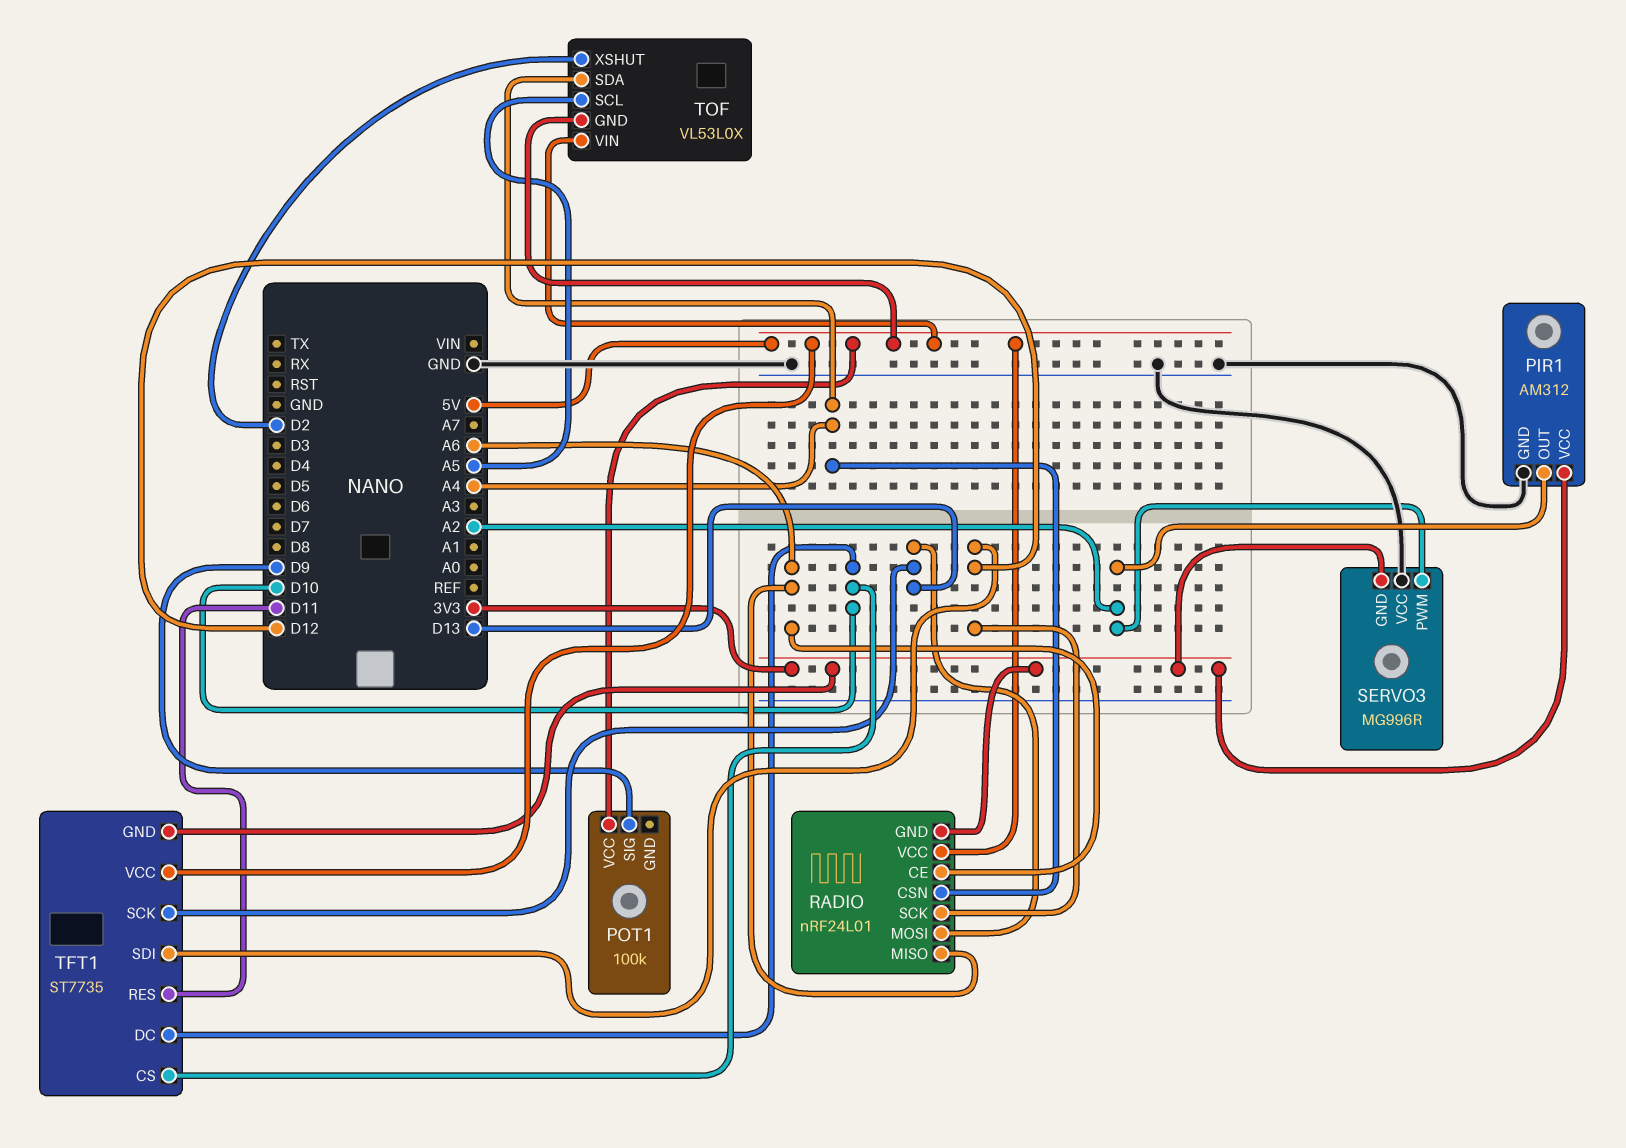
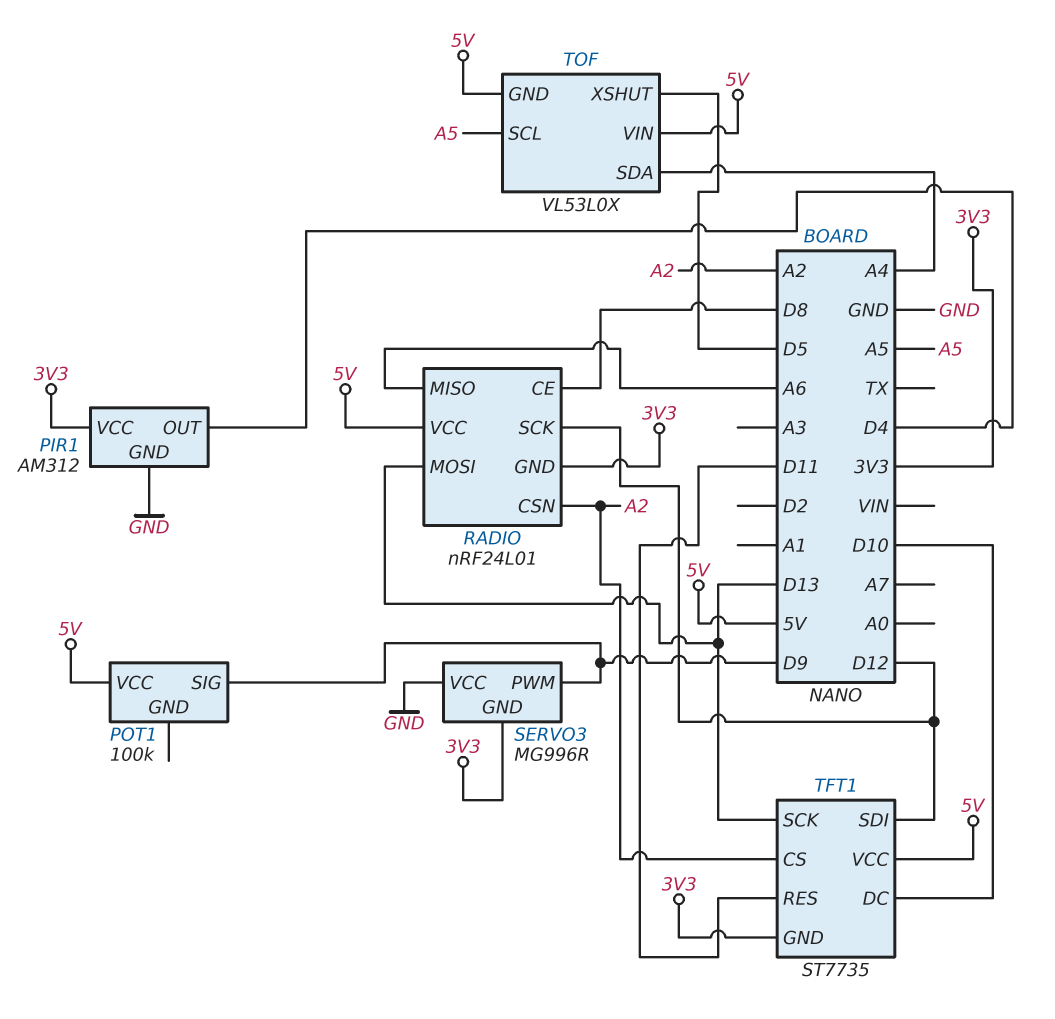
PIR1 pin OUT: A2 -> D4
RADIO pin CE: A6 -> D8
RADIO pin CSN: A4 -> A2
SERVO3 pin PWM: A2 -> D9
TFT1 pin CS: D10 -> A2
TOF pin XSHUT: D2 -> D5

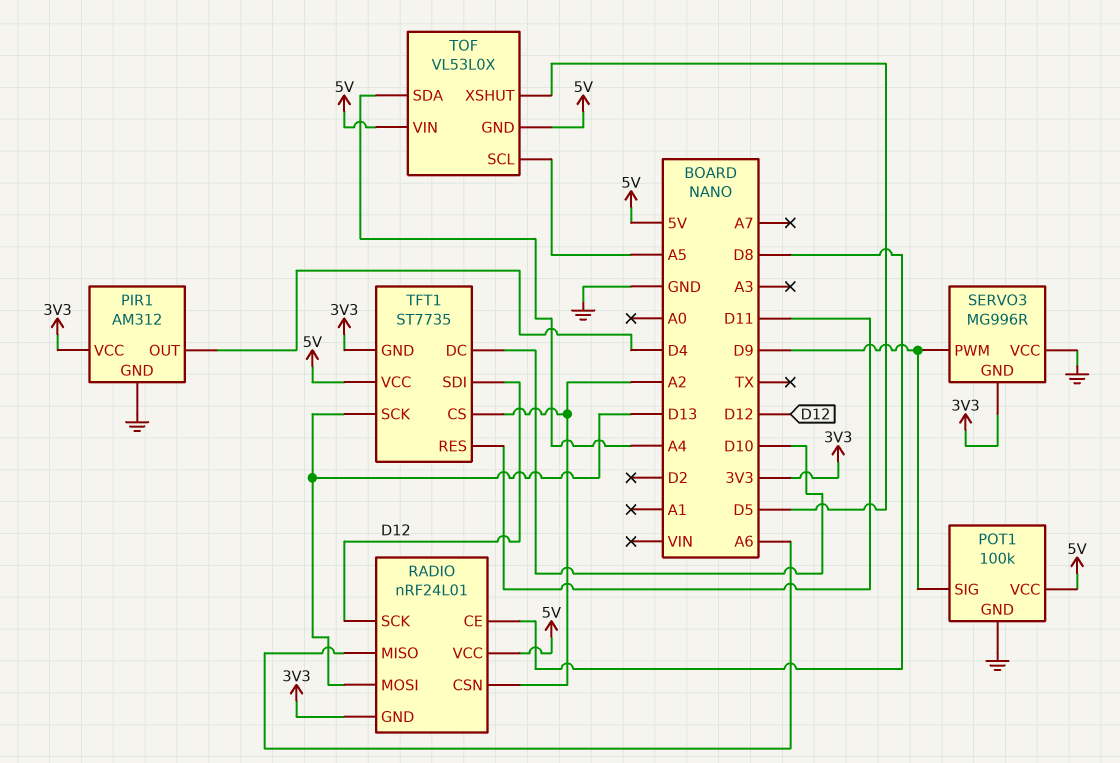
POT1 pin GND: none -> GND

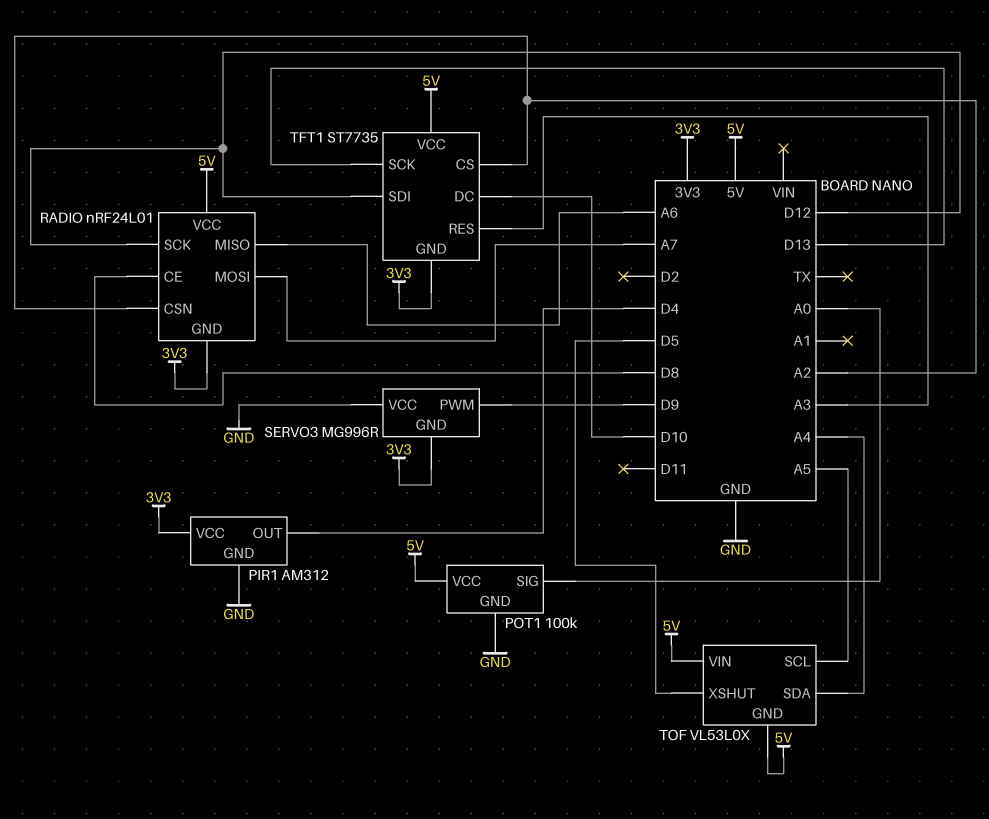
POT1 pin SIG: D9 -> A0
RADIO pin MOSI: D13 -> A7
TFT1 pin RES: D11 -> A3

